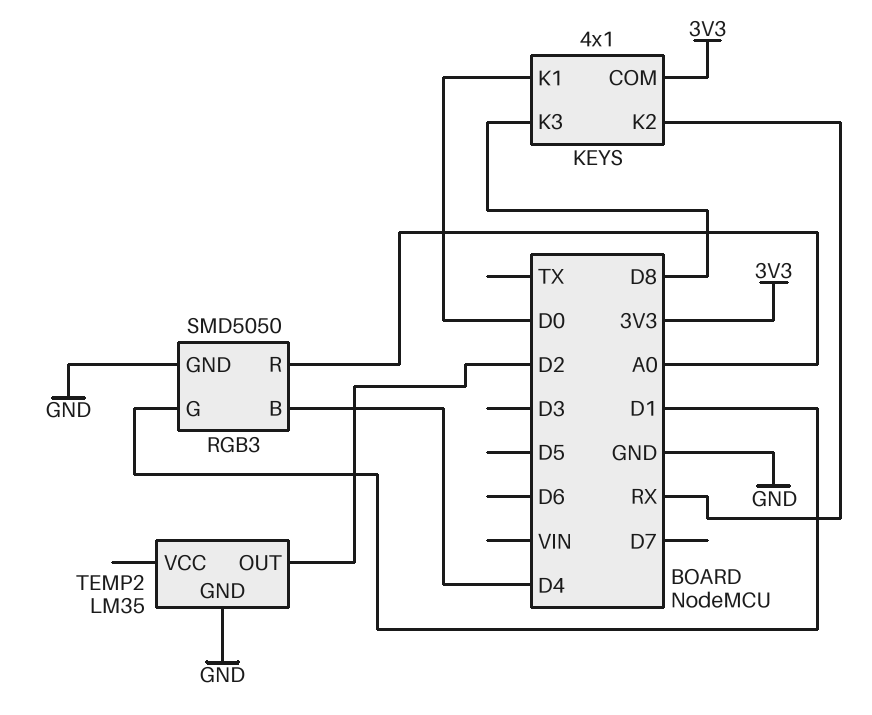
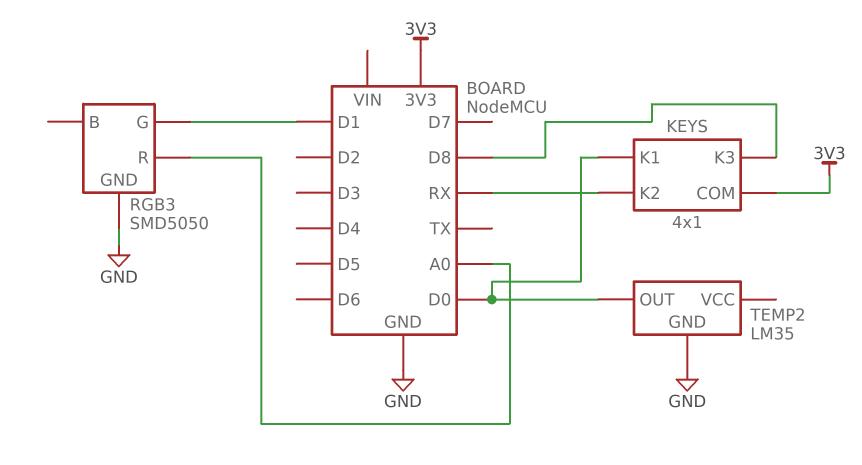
RGB3 pin B: D4 -> none
TEMP2 pin OUT: D2 -> D0

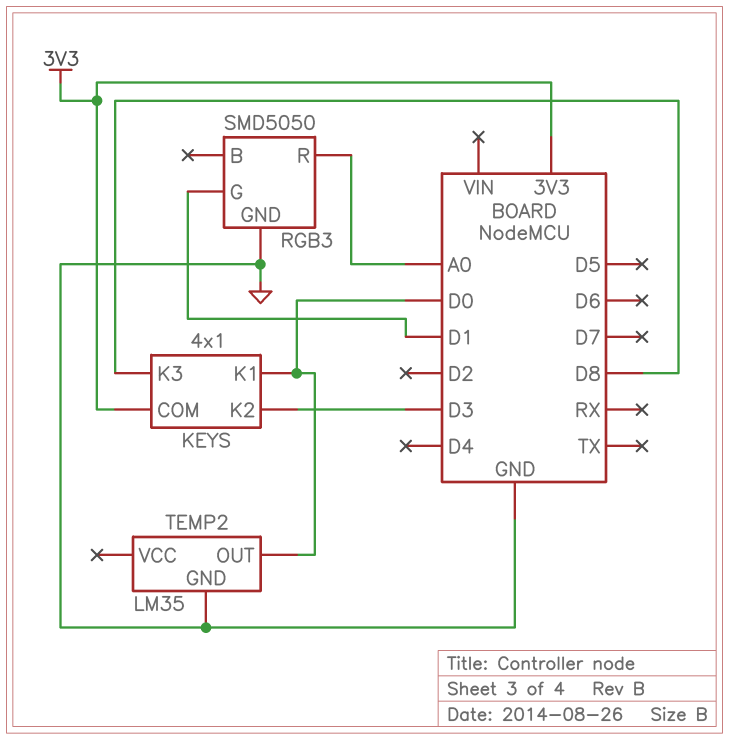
KEYS pin K2: RX -> D3

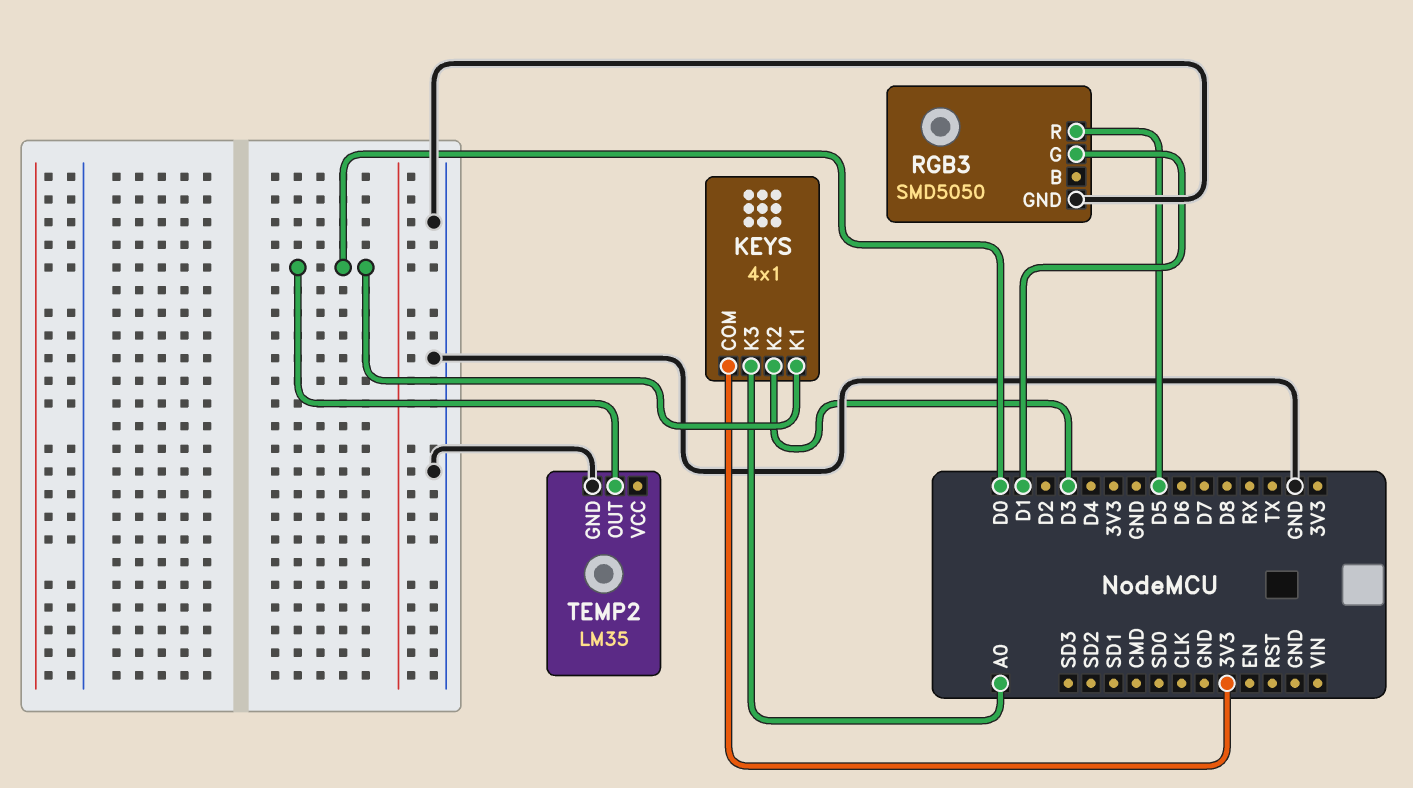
KEYS pin K3: D8 -> A0
RGB3 pin R: A0 -> D5

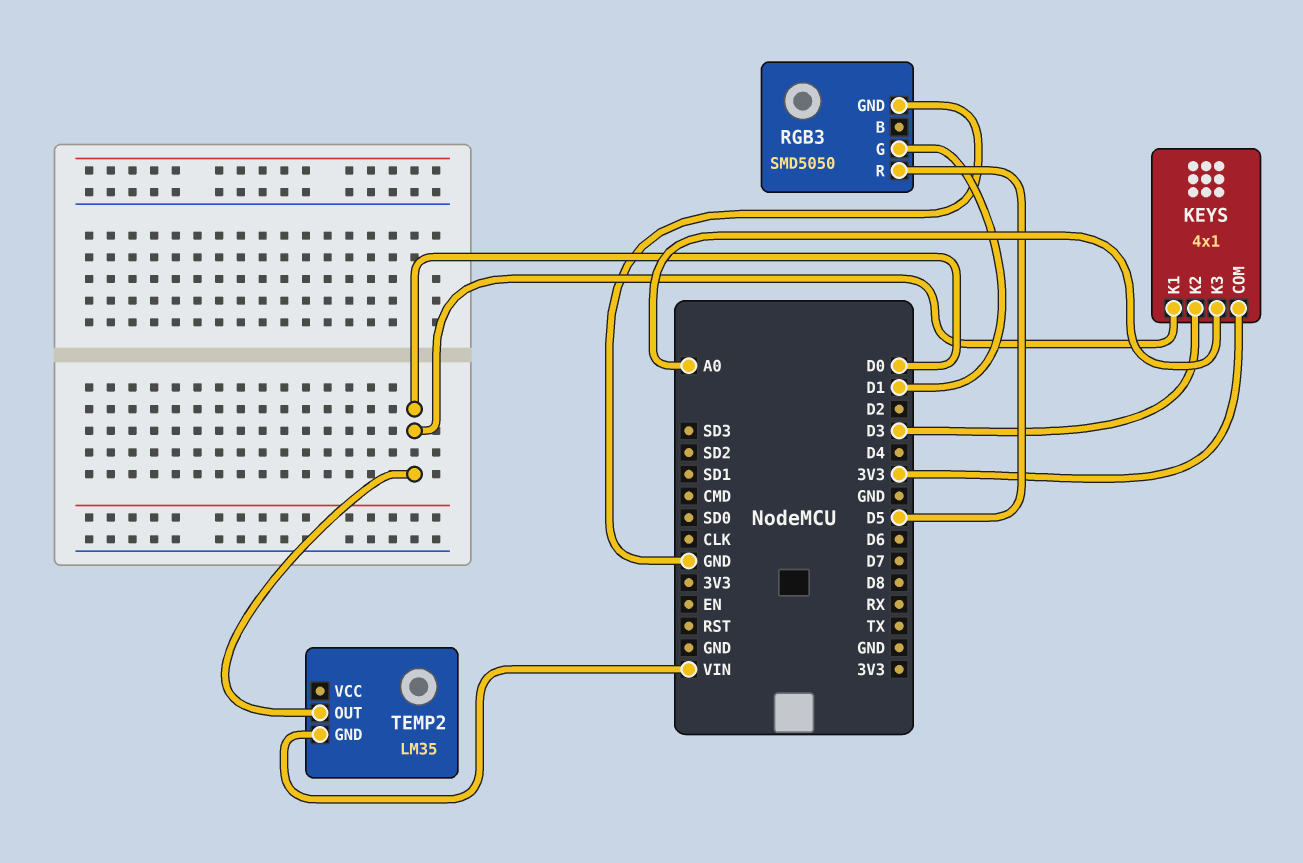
TEMP2 pin GND: GND -> VIN

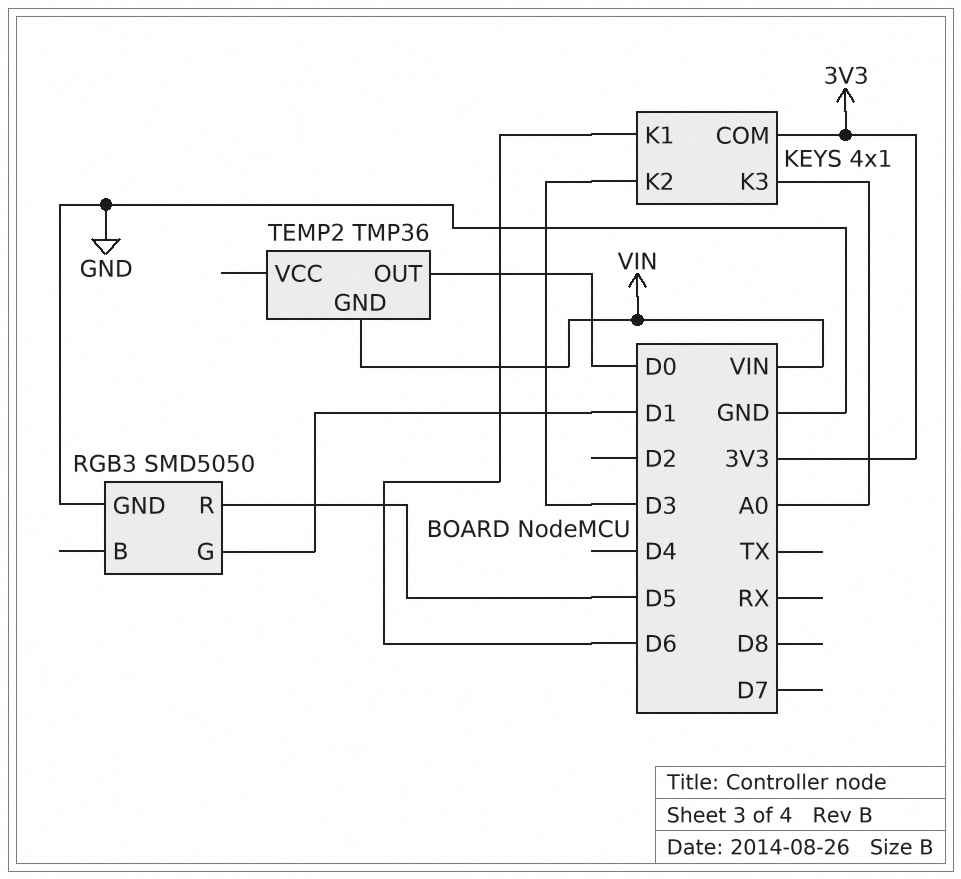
KEYS pin K1: D0 -> D6
TEMP2: LM35 -> TMP36

